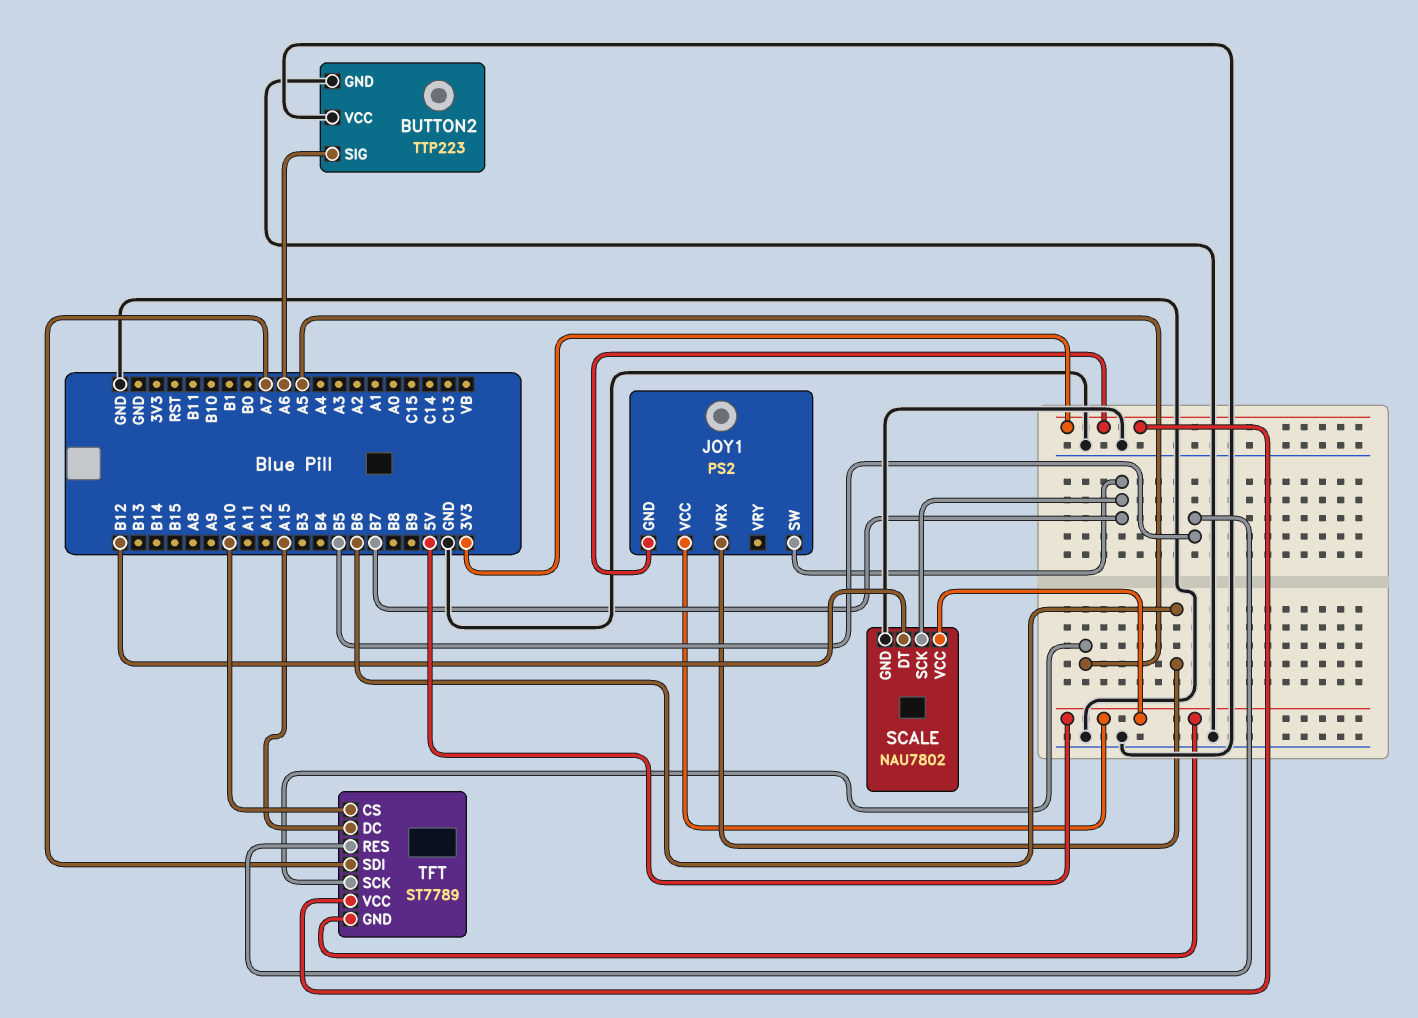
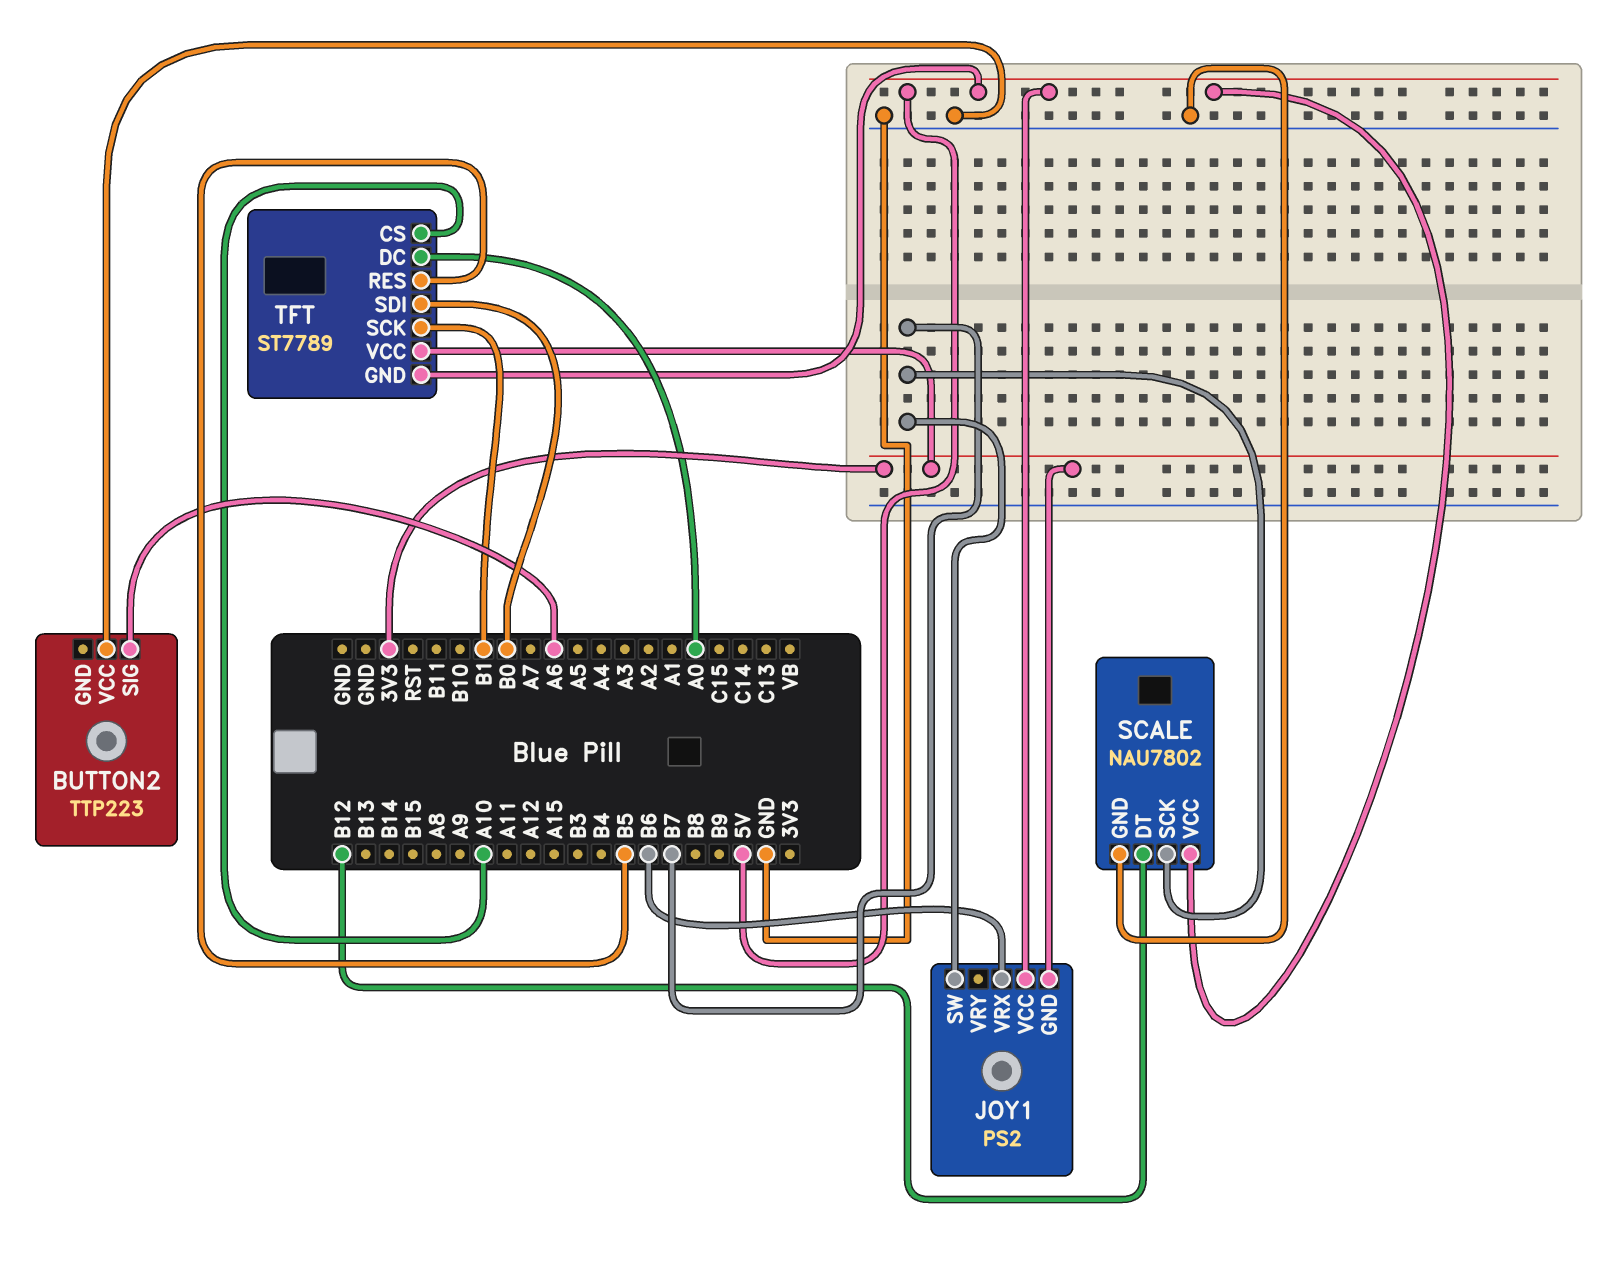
BUTTON2 pin GND: GND -> none
TFT pin DC: A15 -> A0
TFT pin SCK: A5 -> B1
TFT pin SDI: A7 -> B0

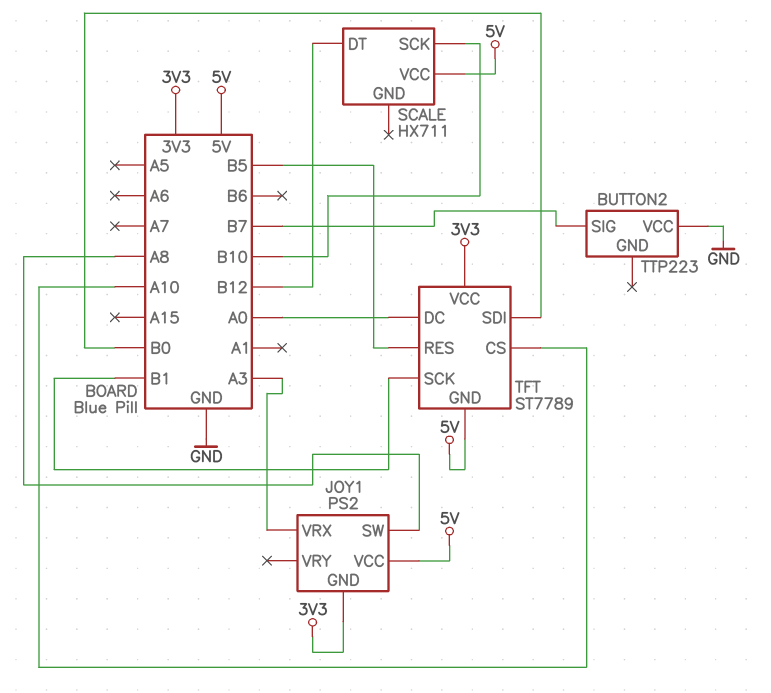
BUTTON2 pin SIG: A6 -> B7
JOY1 pin SW: B7 -> A8
JOY1 pin VRX: B6 -> A3
SCALE: NAU7802 -> HX711
SCALE pin GND: GND -> none
SCALE pin SCK: B7 -> B10

